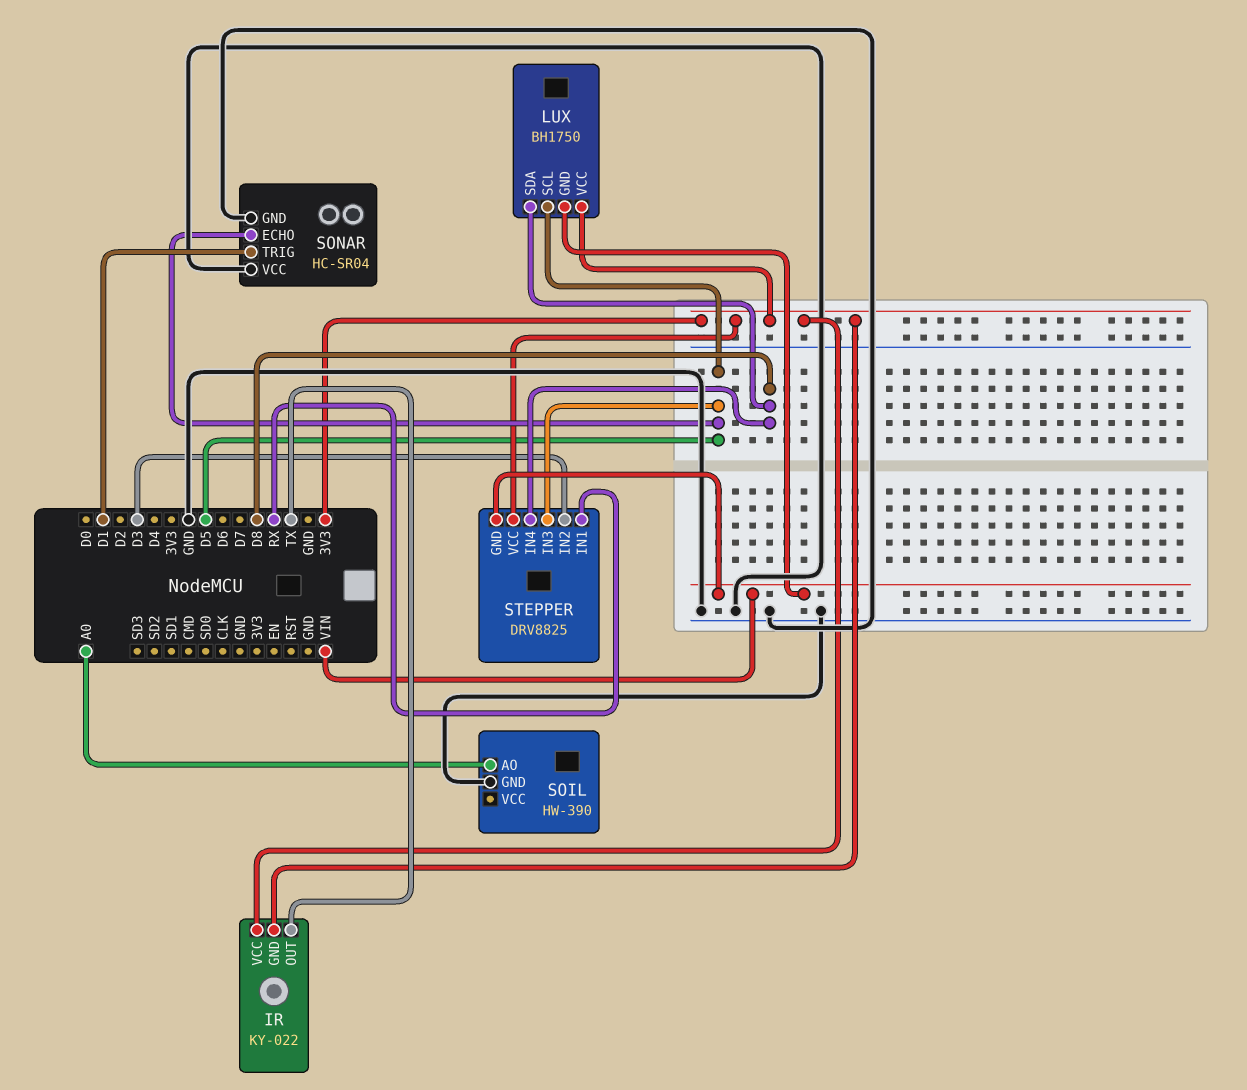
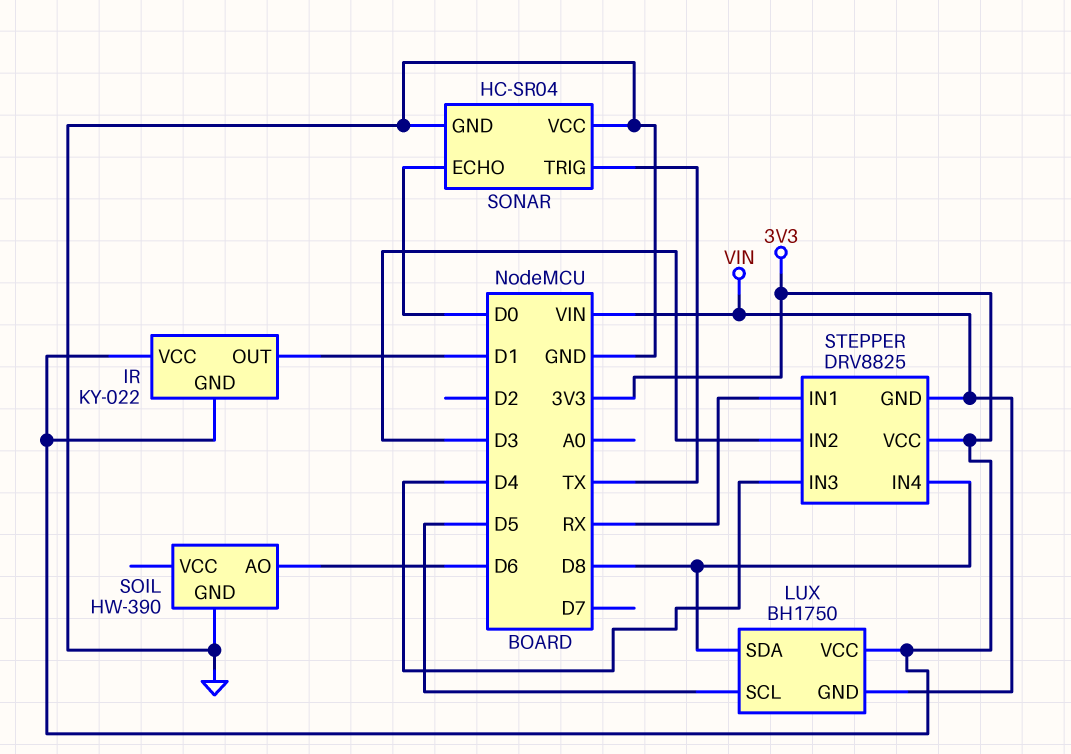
IR pin OUT: TX -> D1
SOIL pin AO: A0 -> D6
SONAR pin ECHO: D5 -> D0
SONAR pin TRIG: D1 -> TX
STEPPER pin IN3: D5 -> D4

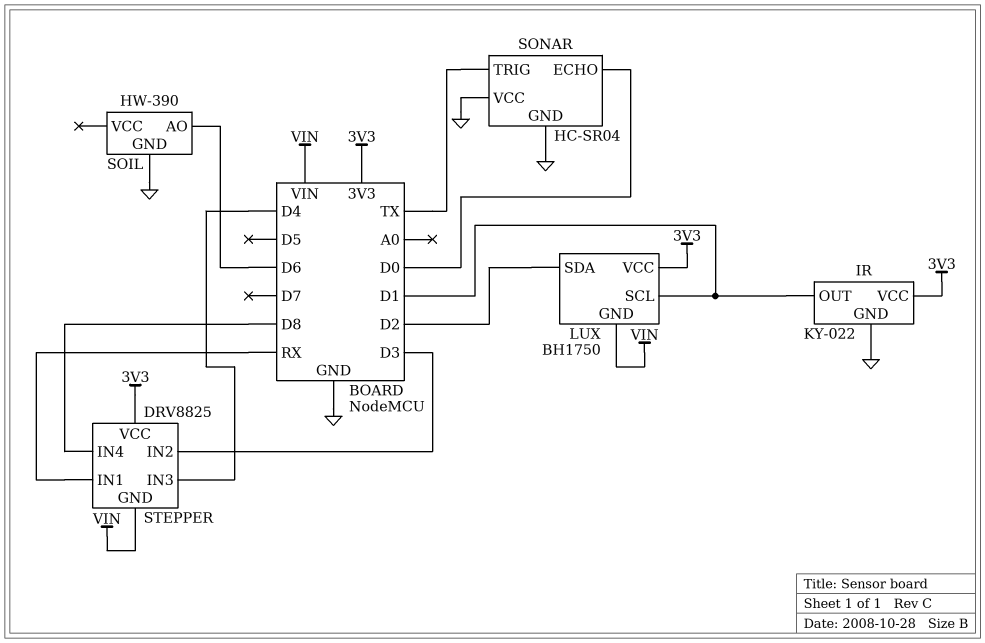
IR pin GND: 3V3 -> GND
LUX pin SCL: D5 -> D1
LUX pin SDA: D8 -> D2

